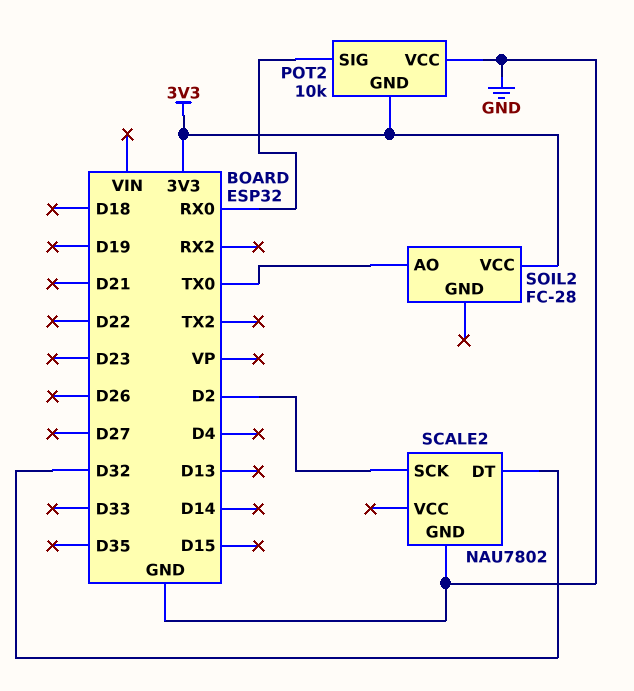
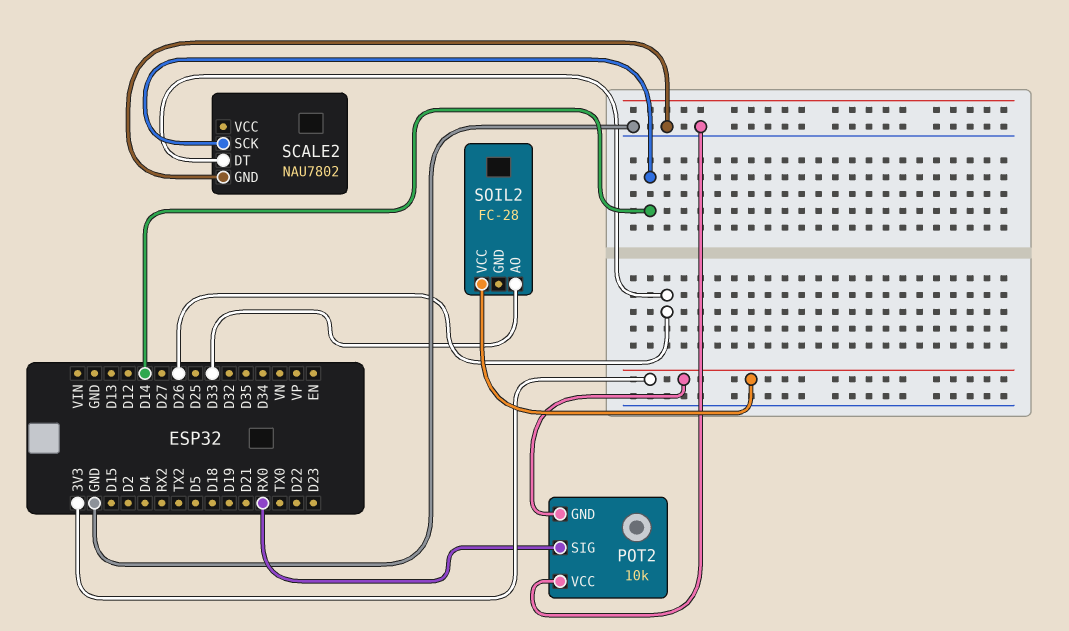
SCALE2 pin DT: D32 -> D26
SCALE2 pin SCK: D2 -> D14
SOIL2 pin AO: TX0 -> D33

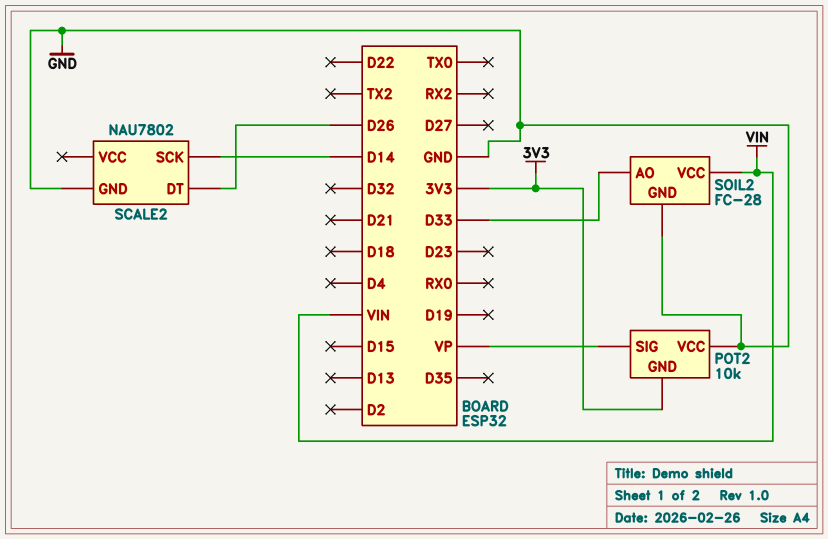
POT2 pin SIG: RX0 -> VP
SOIL2 pin GND: none -> GND
SOIL2 pin VCC: 3V3 -> VIN

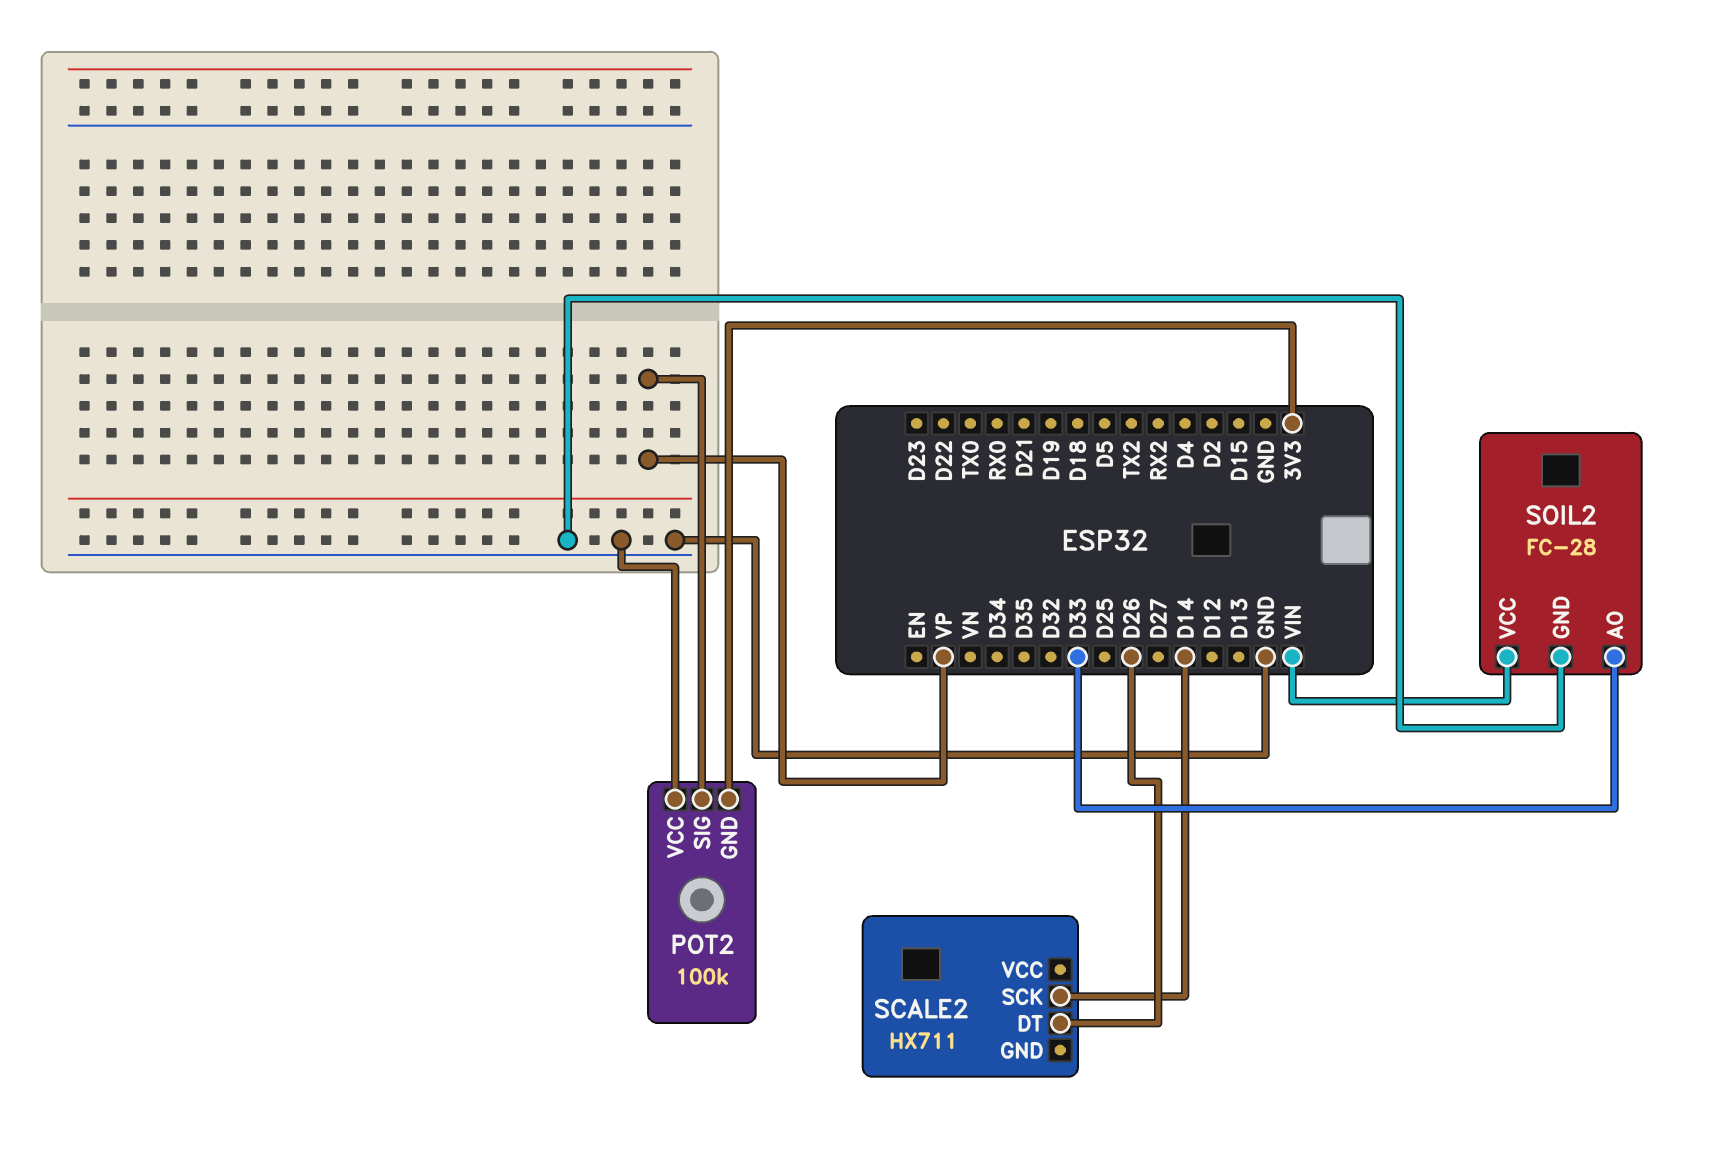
POT2: 10k -> 100k
SCALE2: NAU7802 -> HX711
SCALE2 pin GND: GND -> none

